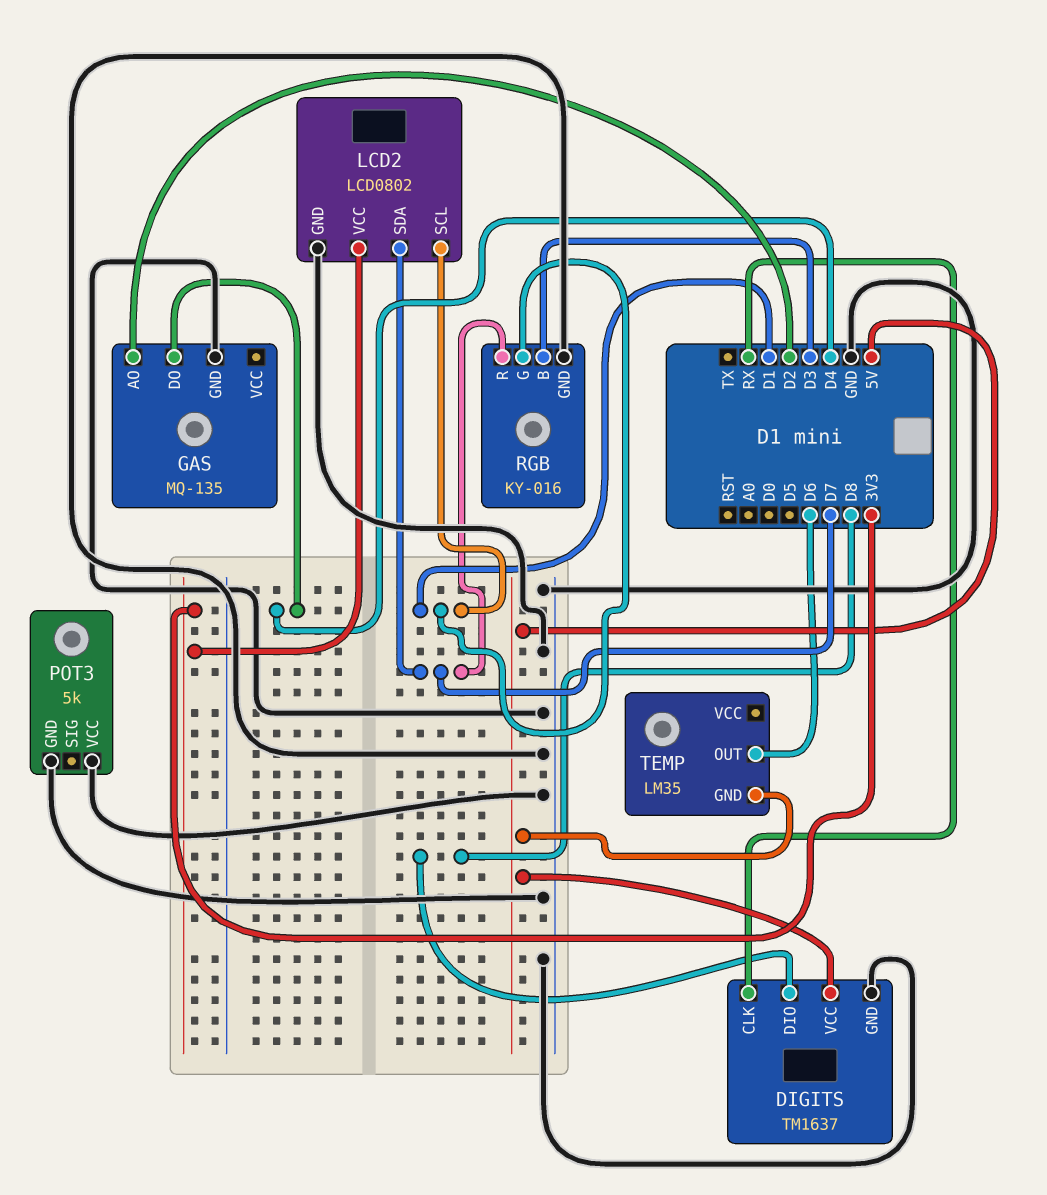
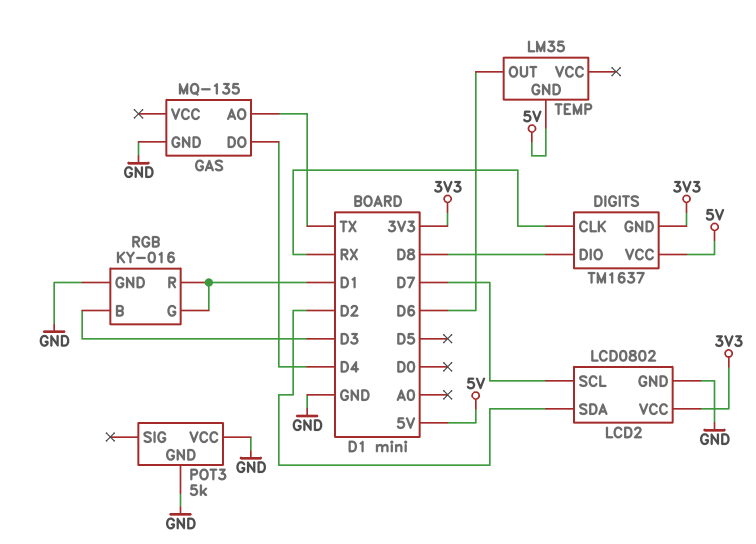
DIGITS pin GND: GND -> 3V3
GAS pin AO: D2 -> TX
LCD2 pin SCL: D1 -> D7
LCD2 pin SDA: D7 -> D2
RGB pin R: D7 -> D1

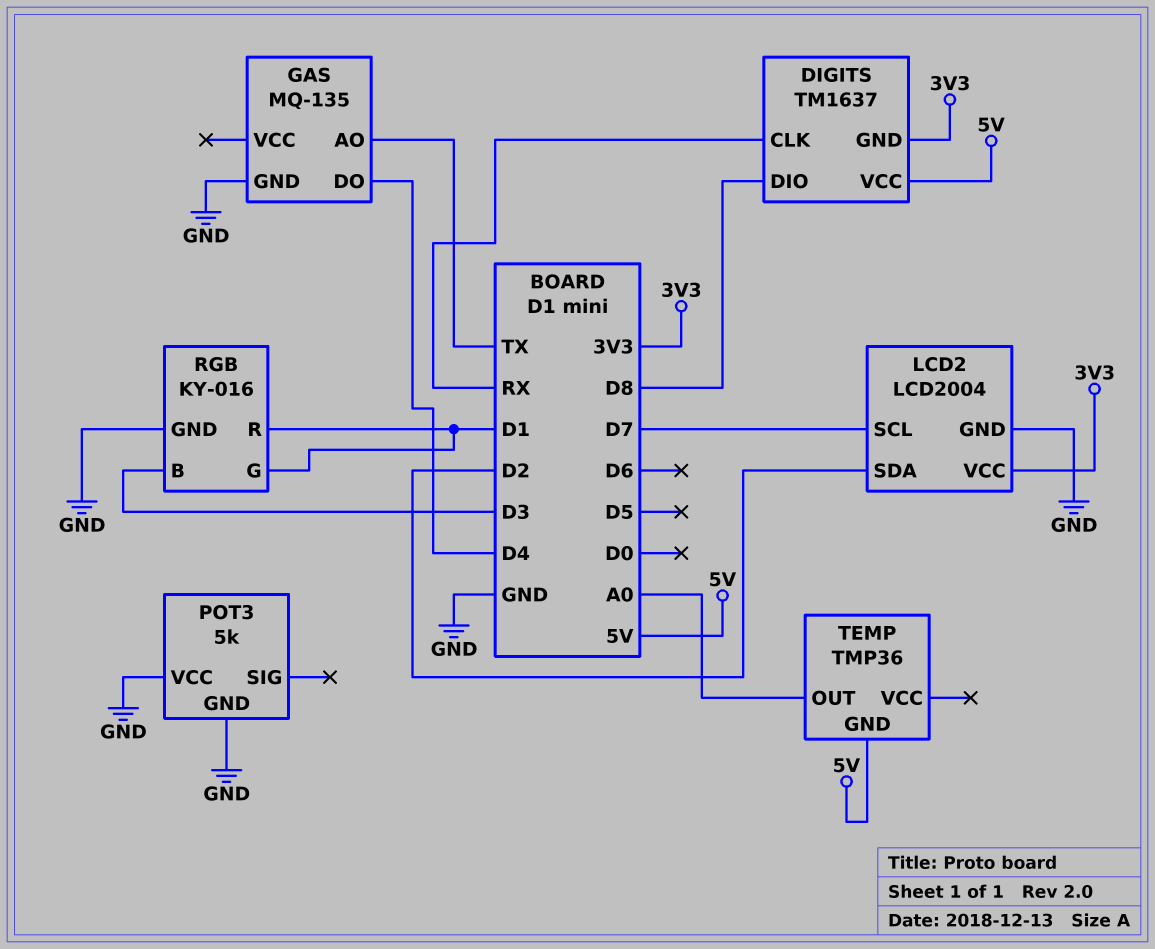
LCD2: LCD0802 -> LCD2004
TEMP: LM35 -> TMP36
TEMP pin OUT: D6 -> A0

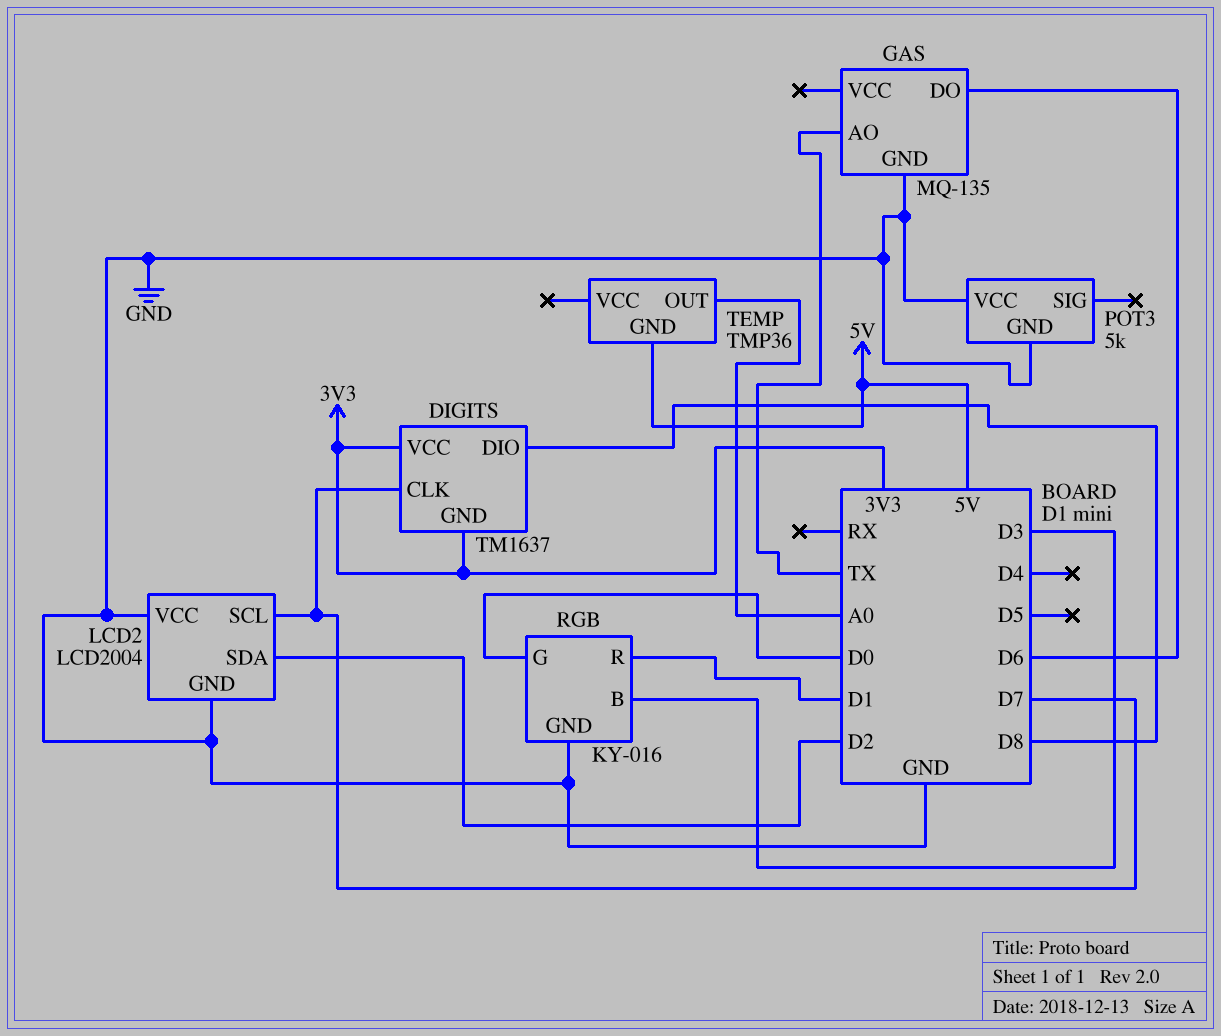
DIGITS pin CLK: RX -> D7
DIGITS pin VCC: 5V -> 3V3
GAS pin DO: D4 -> D6
LCD2 pin VCC: 3V3 -> GND
RGB pin G: D1 -> D0

